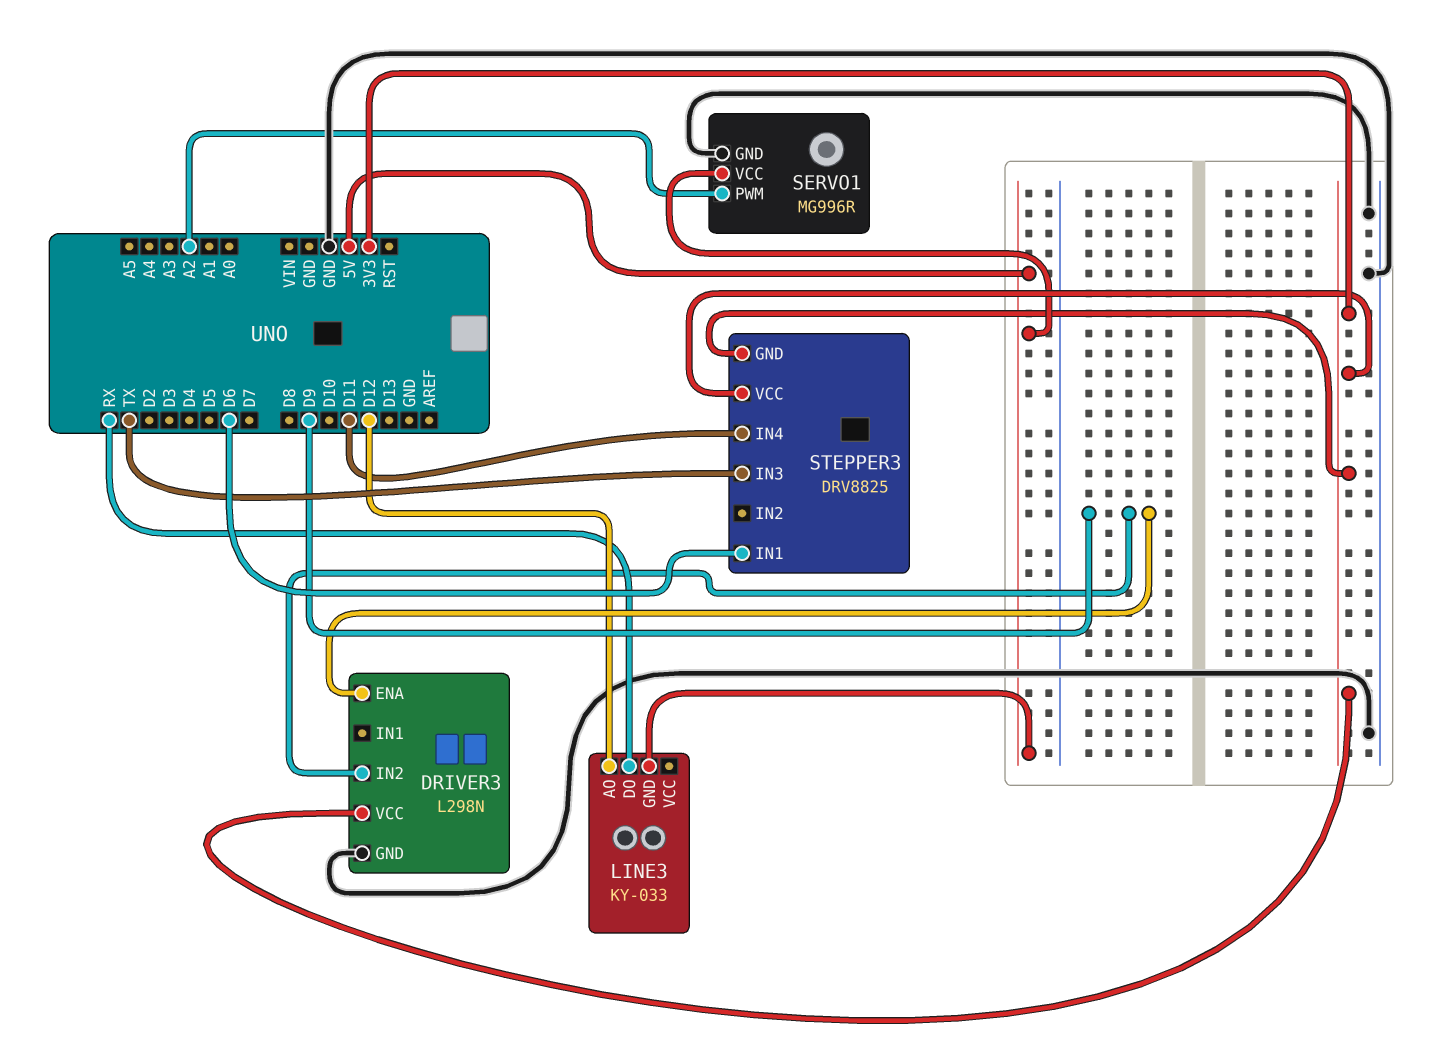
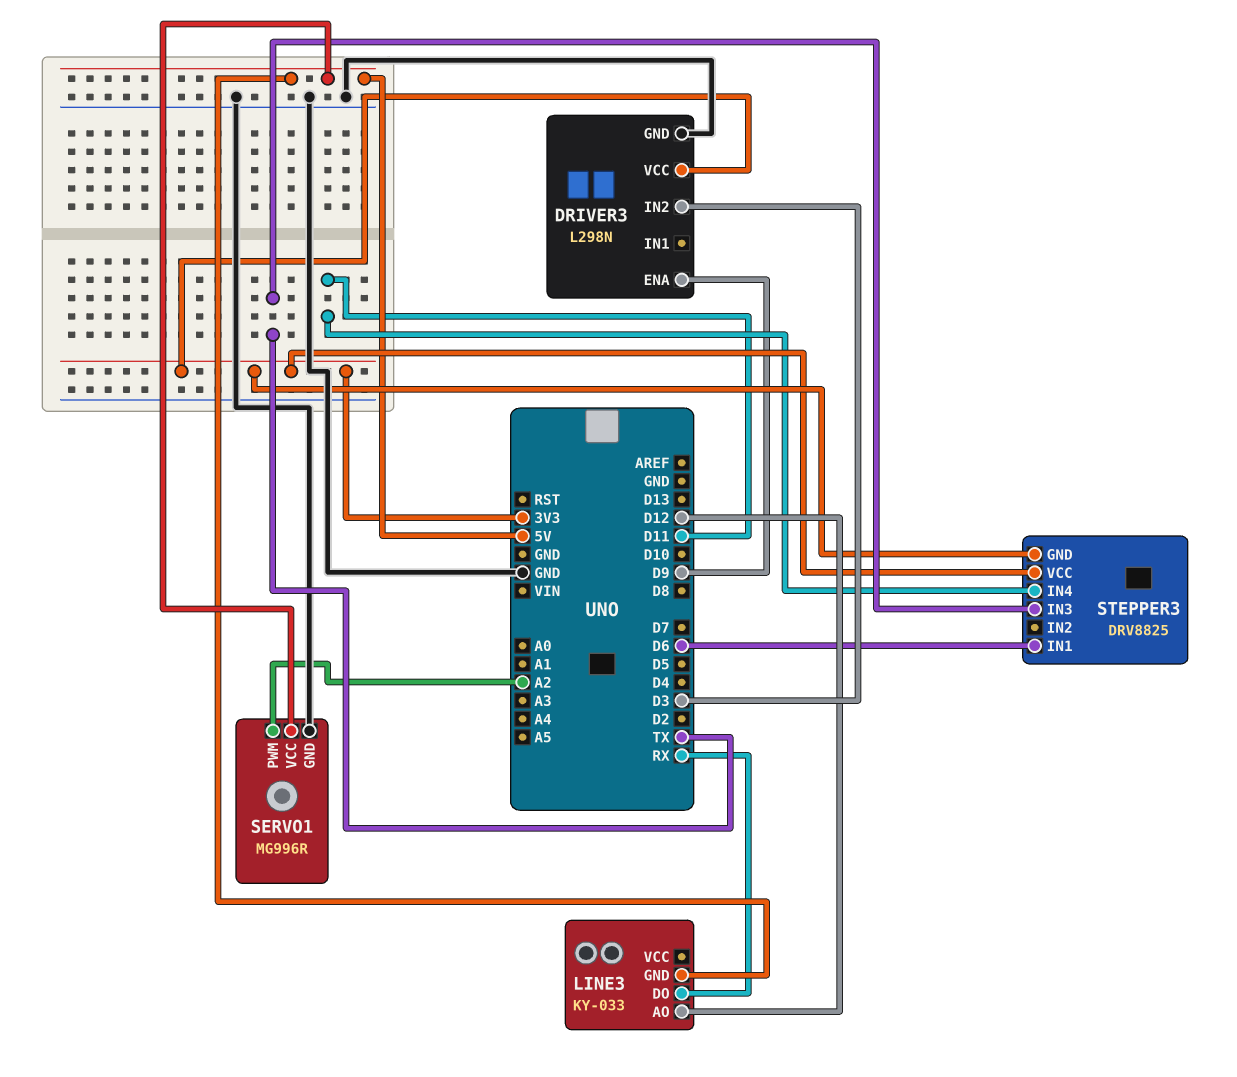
DRIVER3 pin IN2: D9 -> D3

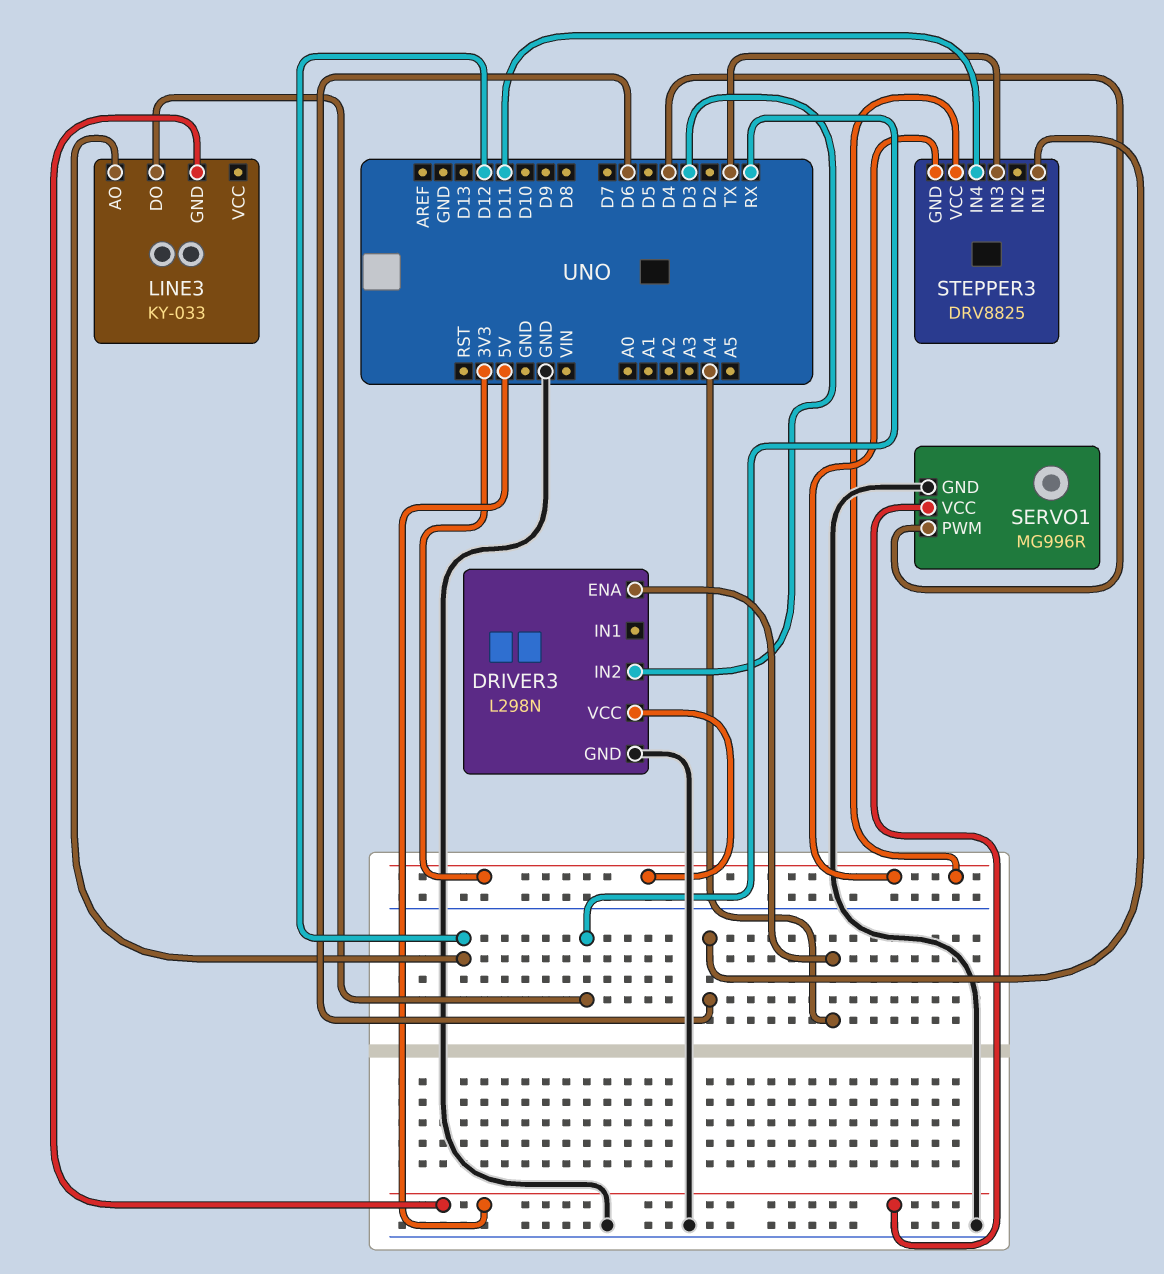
DRIVER3 pin ENA: D9 -> A4
SERVO1 pin PWM: A2 -> D4

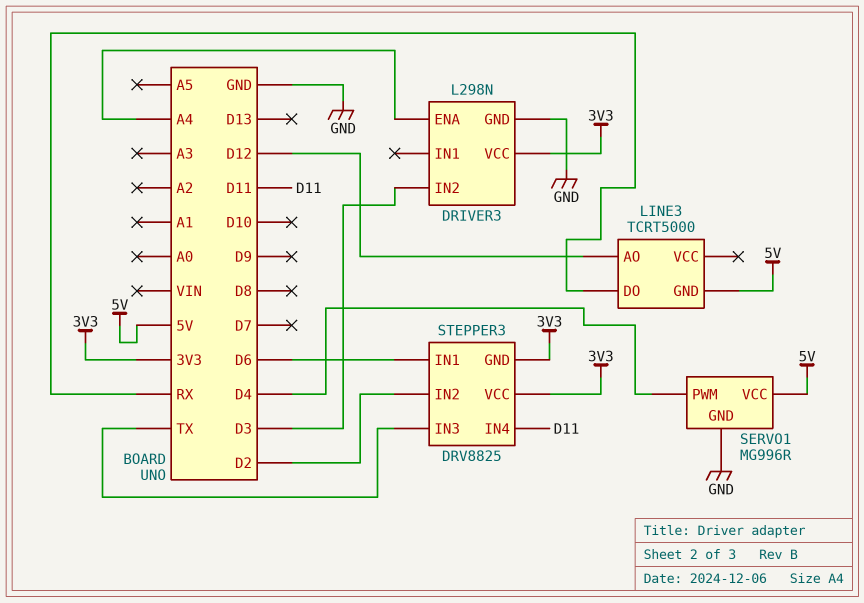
LINE3: KY-033 -> TCRT5000
STEPPER3 pin IN2: none -> D2

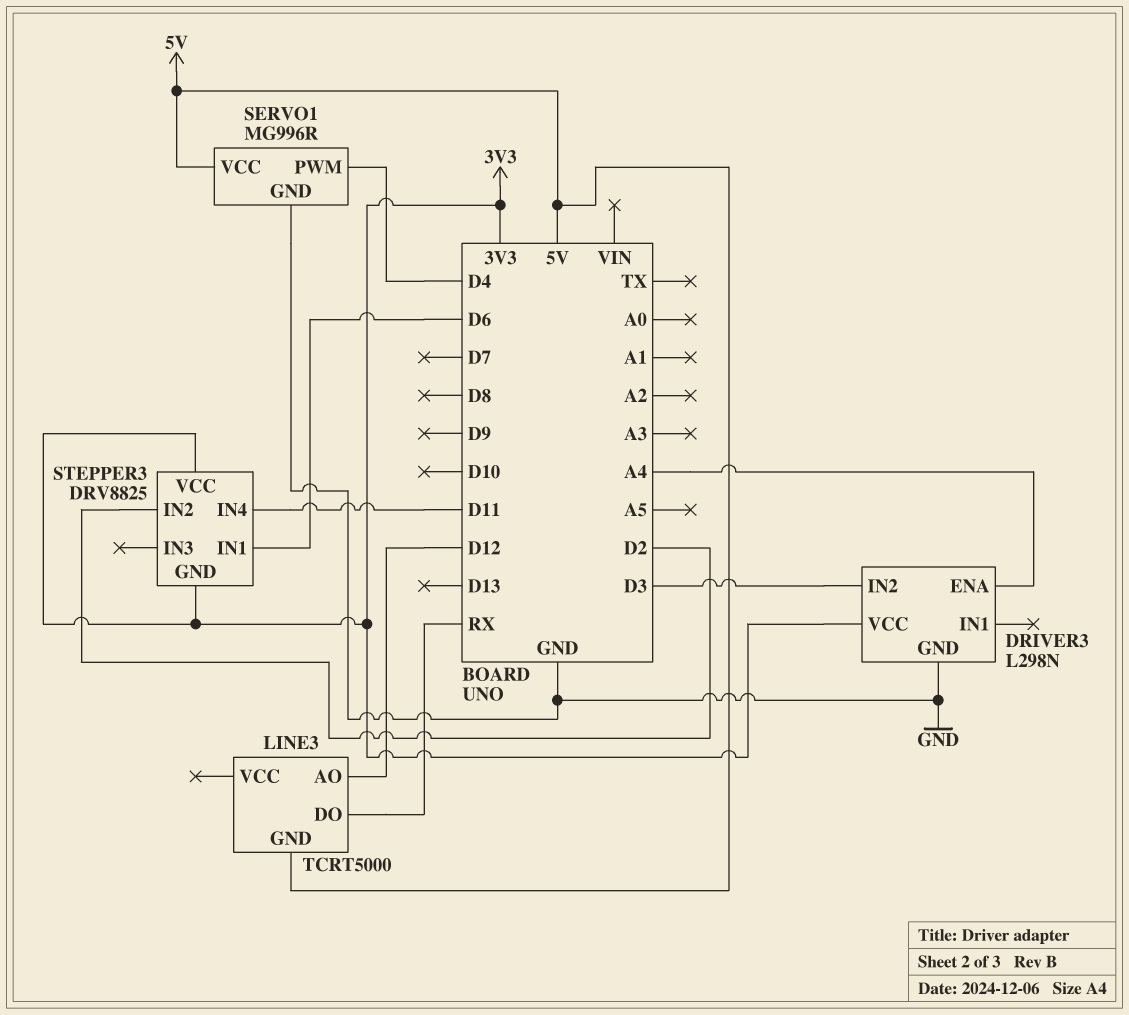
STEPPER3 pin IN3: TX -> none

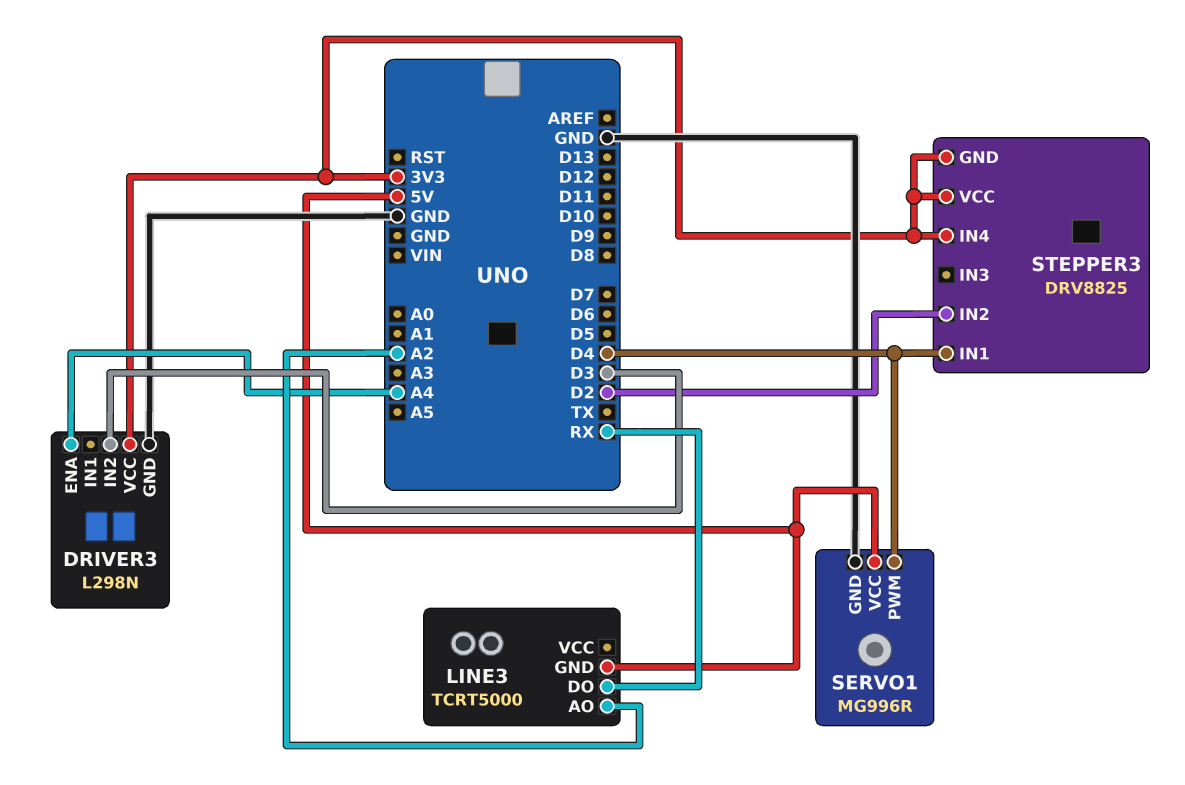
LINE3 pin AO: D12 -> A2
STEPPER3 pin IN1: D6 -> D4
STEPPER3 pin IN4: D11 -> 3V3

